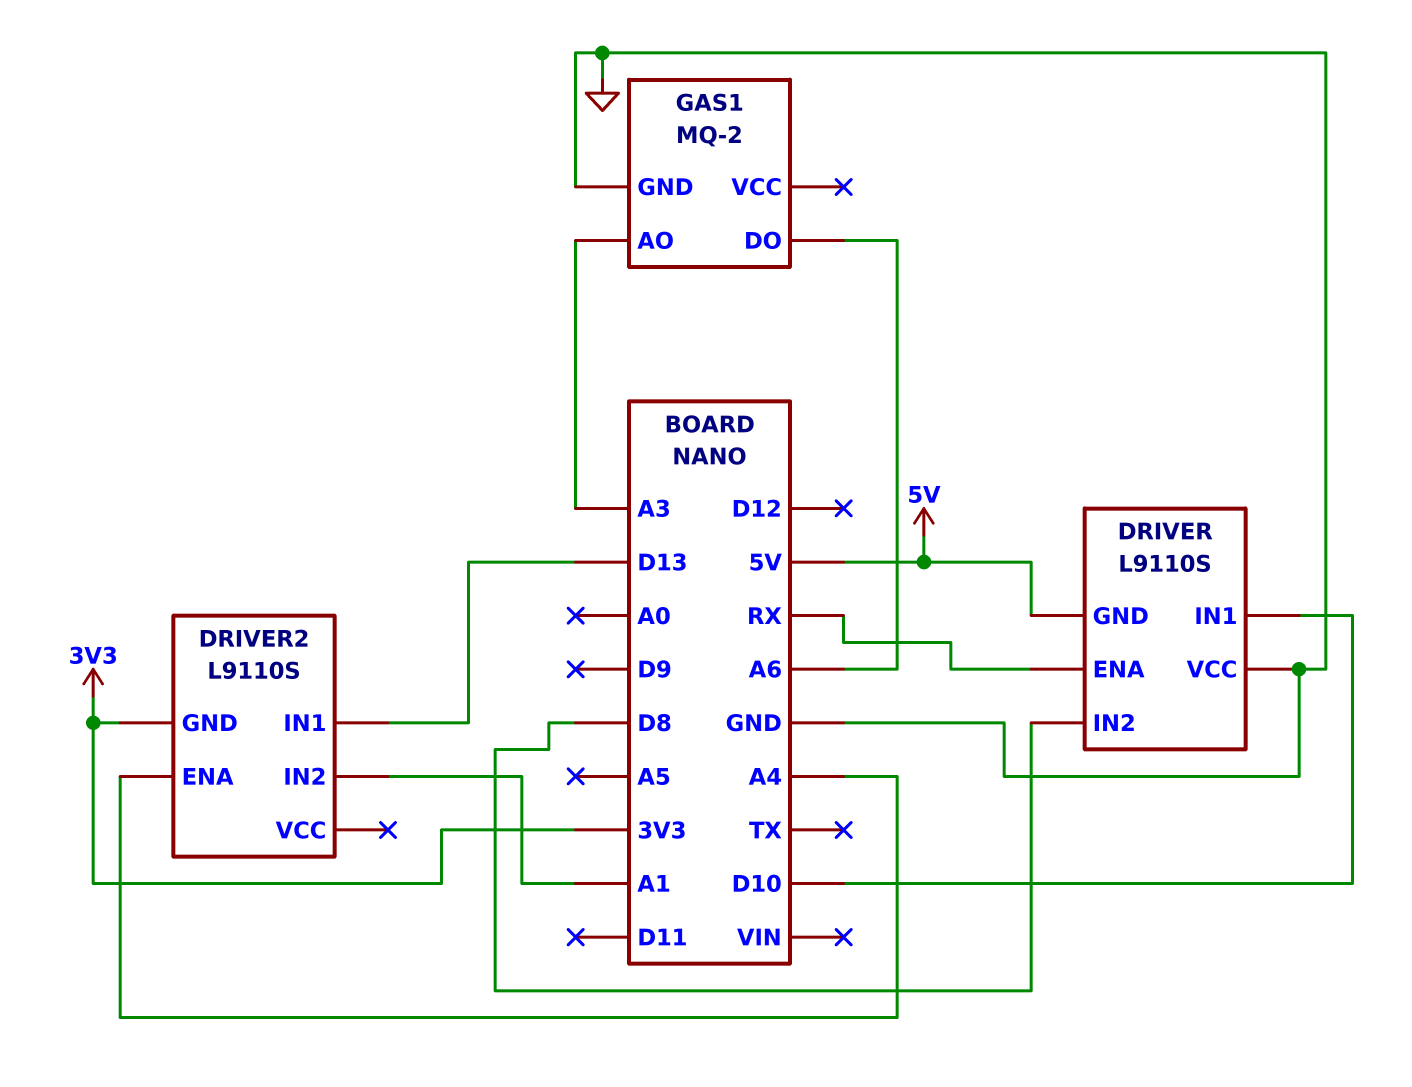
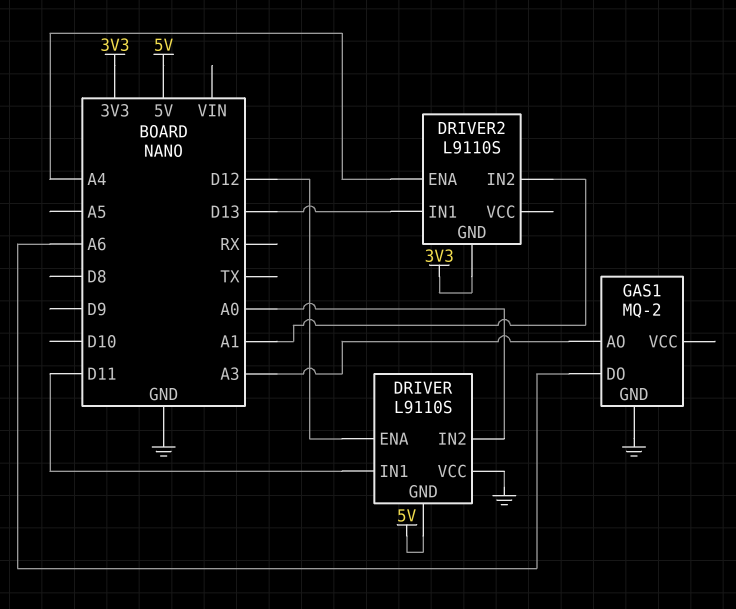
DRIVER pin ENA: RX -> D12
DRIVER pin IN1: D10 -> D11
DRIVER pin IN2: D8 -> A0

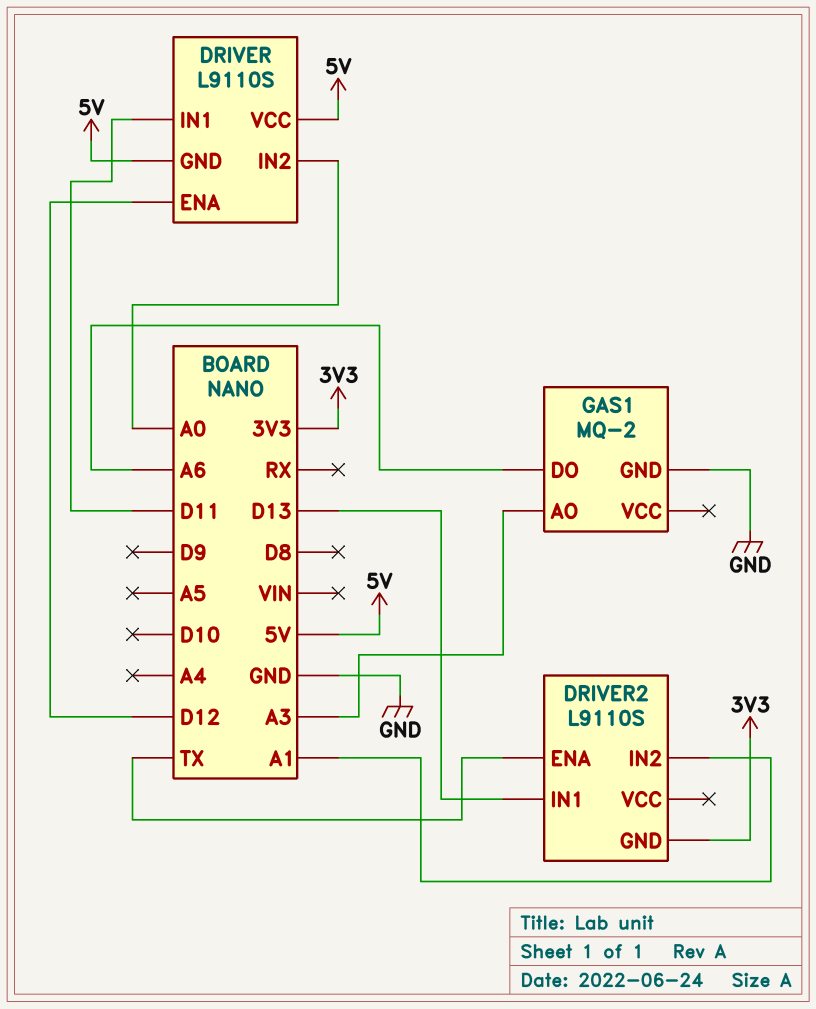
DRIVER pin VCC: GND -> 5V
DRIVER2 pin ENA: A4 -> TX

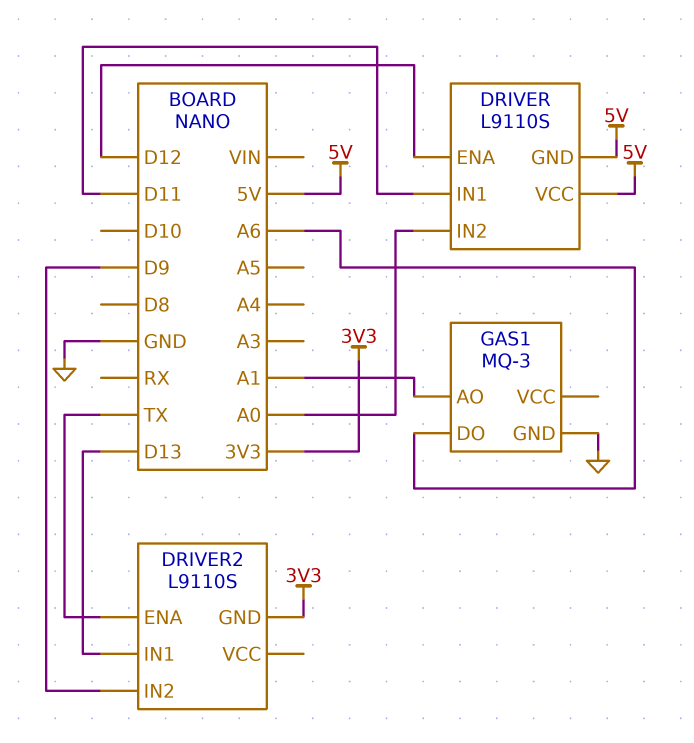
DRIVER2 pin IN2: A1 -> D9
GAS1: MQ-2 -> MQ-3
GAS1 pin AO: A3 -> A1

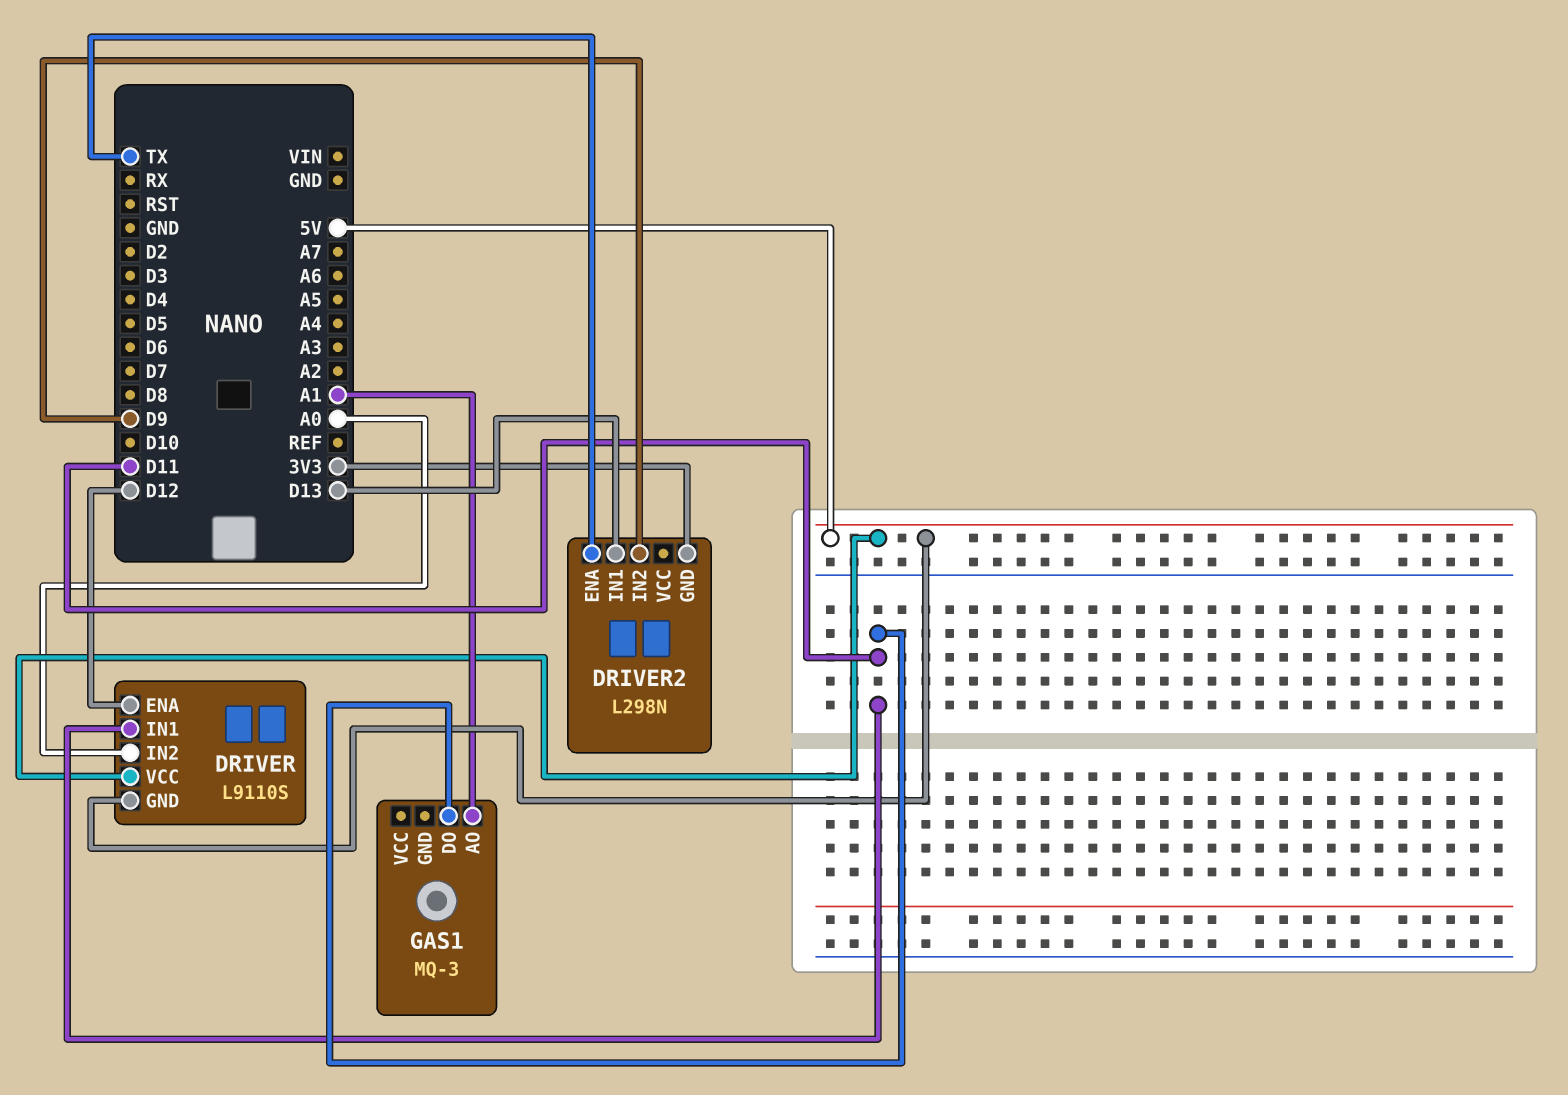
DRIVER2: L9110S -> L298N
GAS1 pin DO: A6 -> D11
GAS1 pin GND: GND -> none

